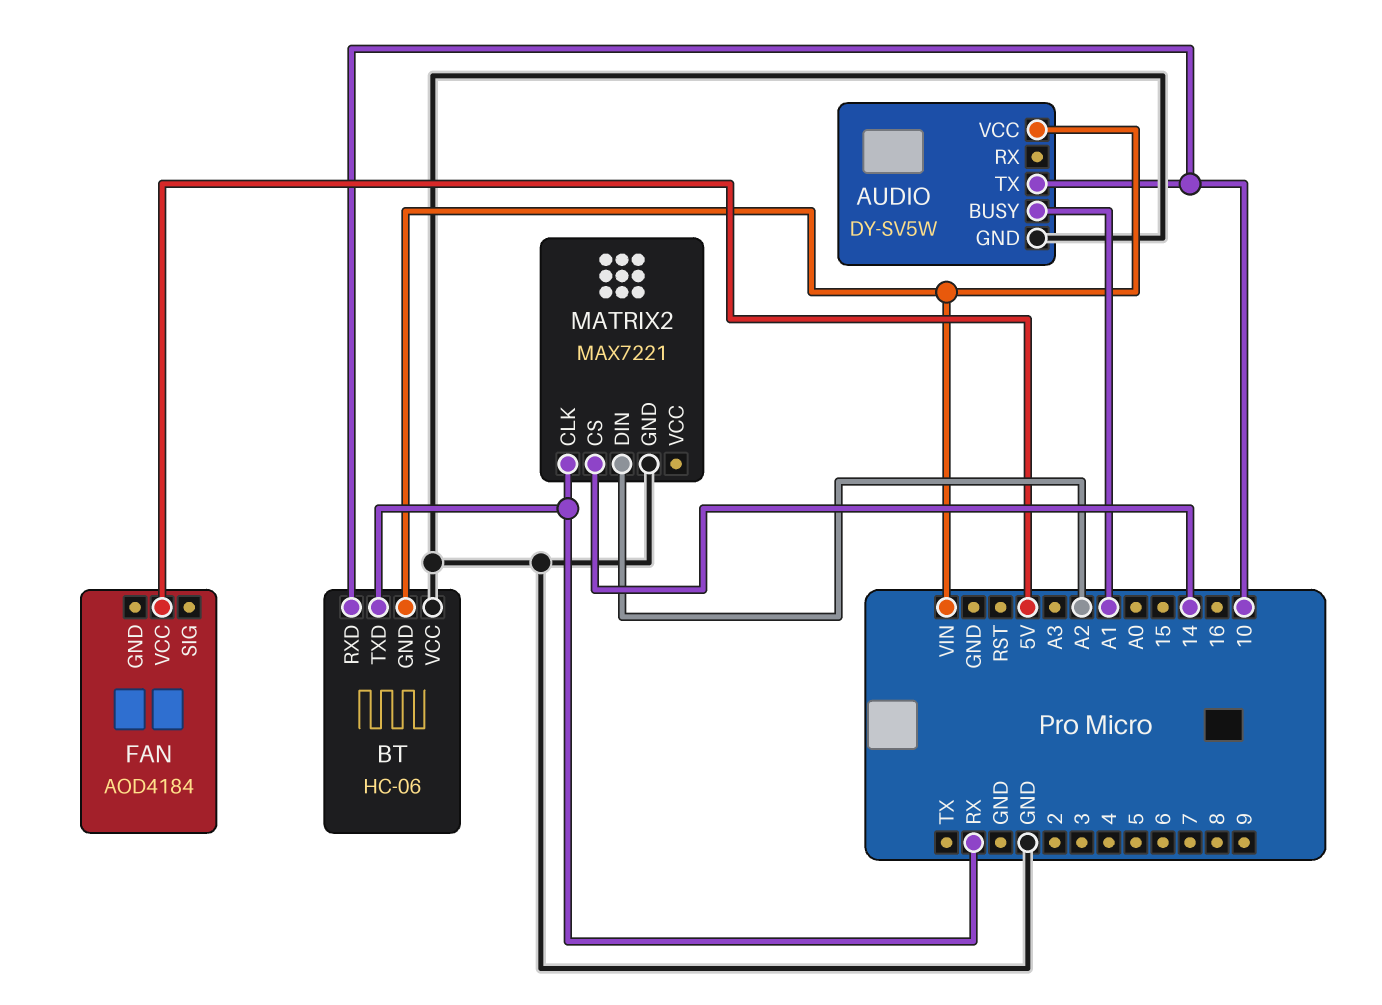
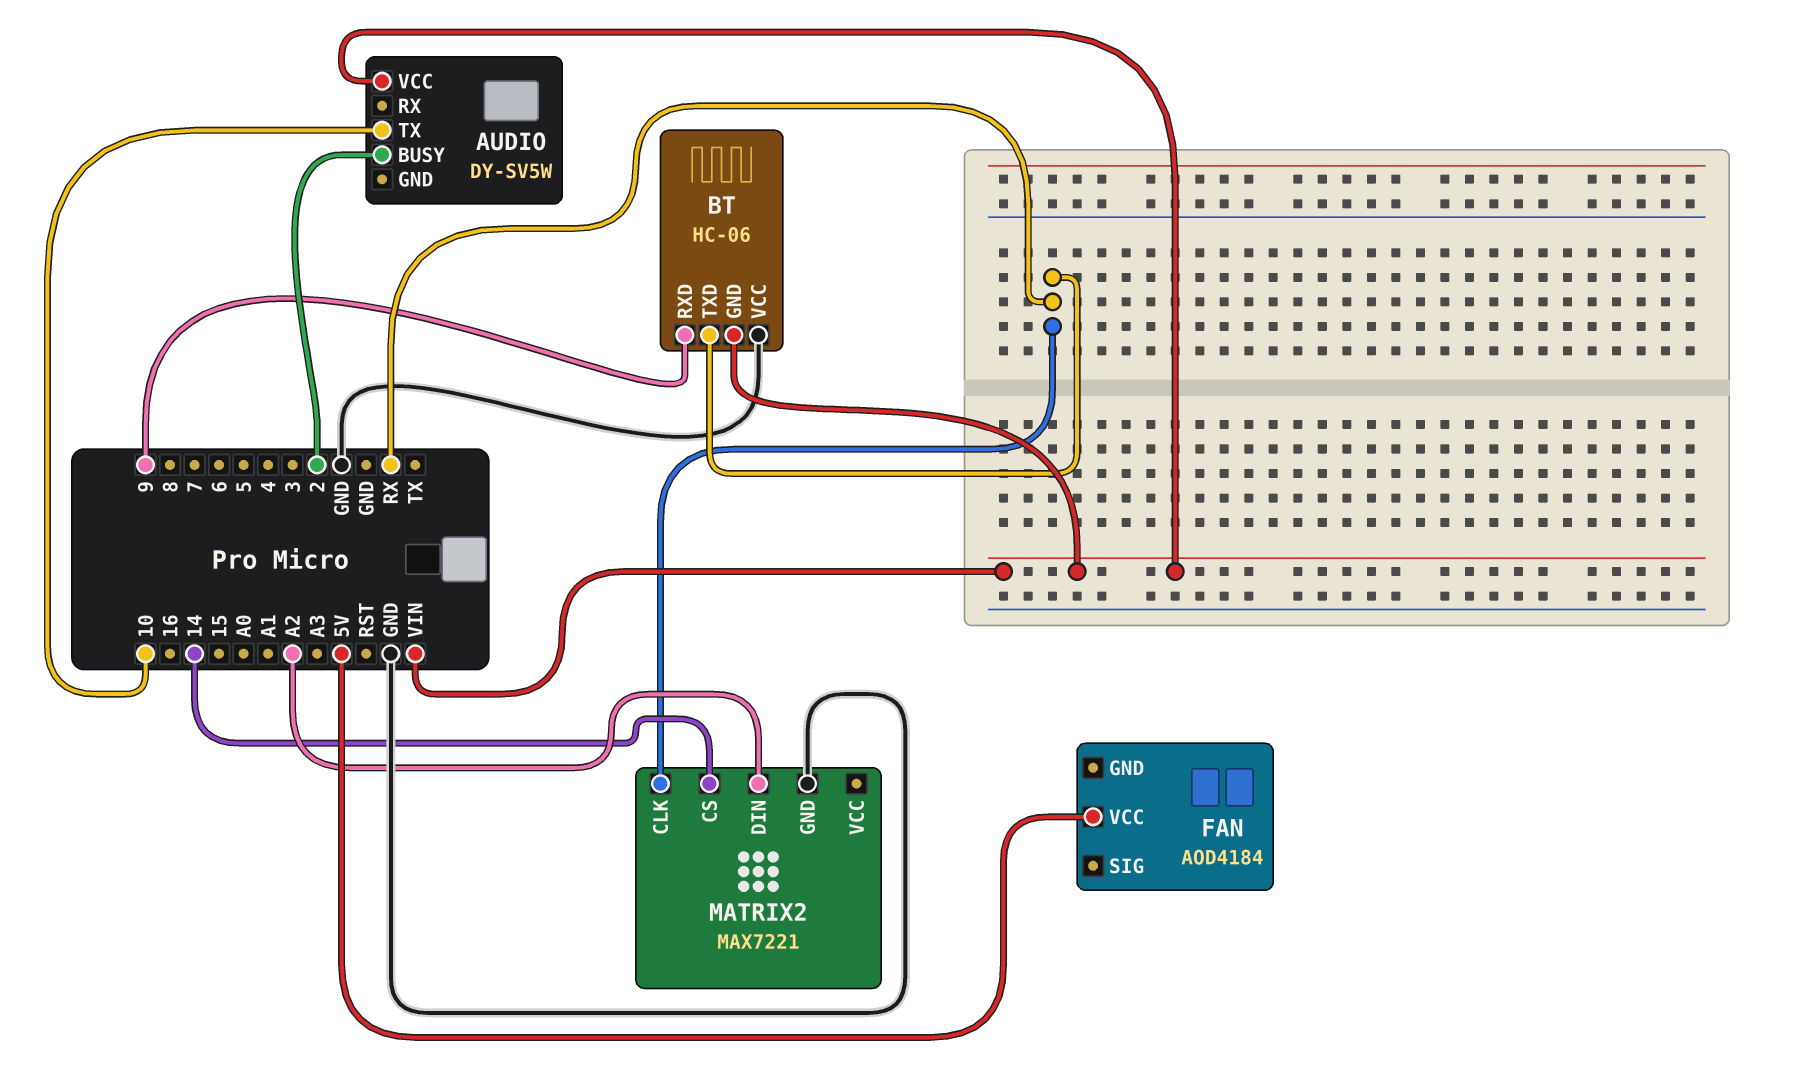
AUDIO pin BUSY: A1 -> 2
AUDIO pin GND: GND -> none
BT pin RXD: 10 -> 9

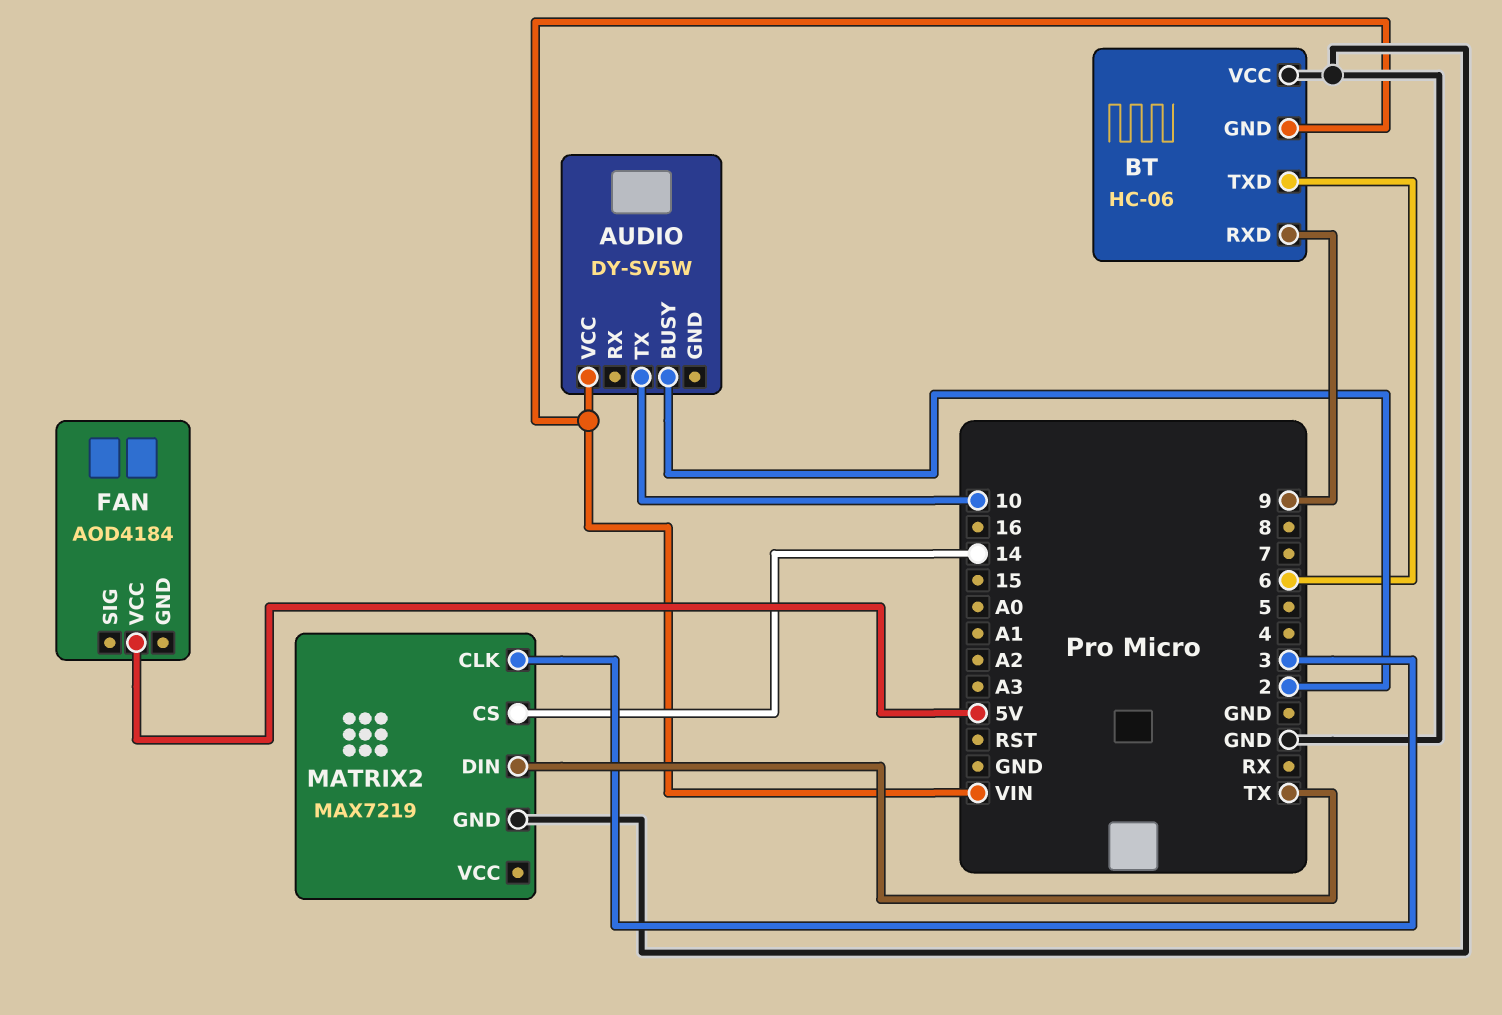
BT pin TXD: RX -> 6
MATRIX2: MAX7221 -> MAX7219
MATRIX2 pin CLK: RX -> 3
MATRIX2 pin DIN: A2 -> TX

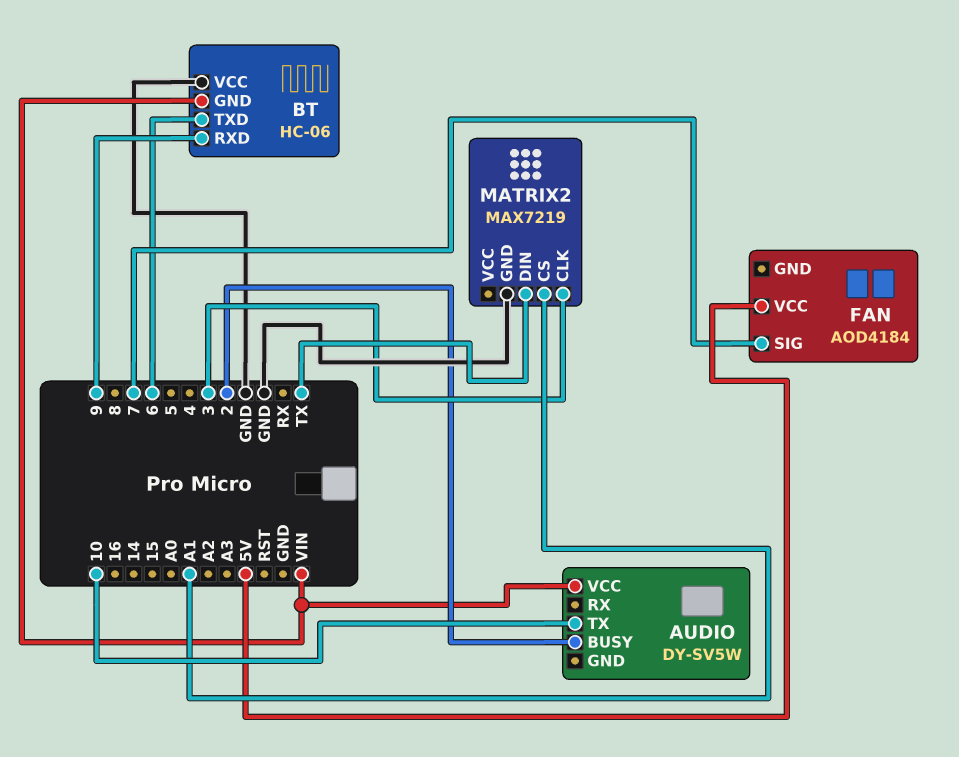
FAN pin SIG: none -> 7
MATRIX2 pin CS: 14 -> A1

